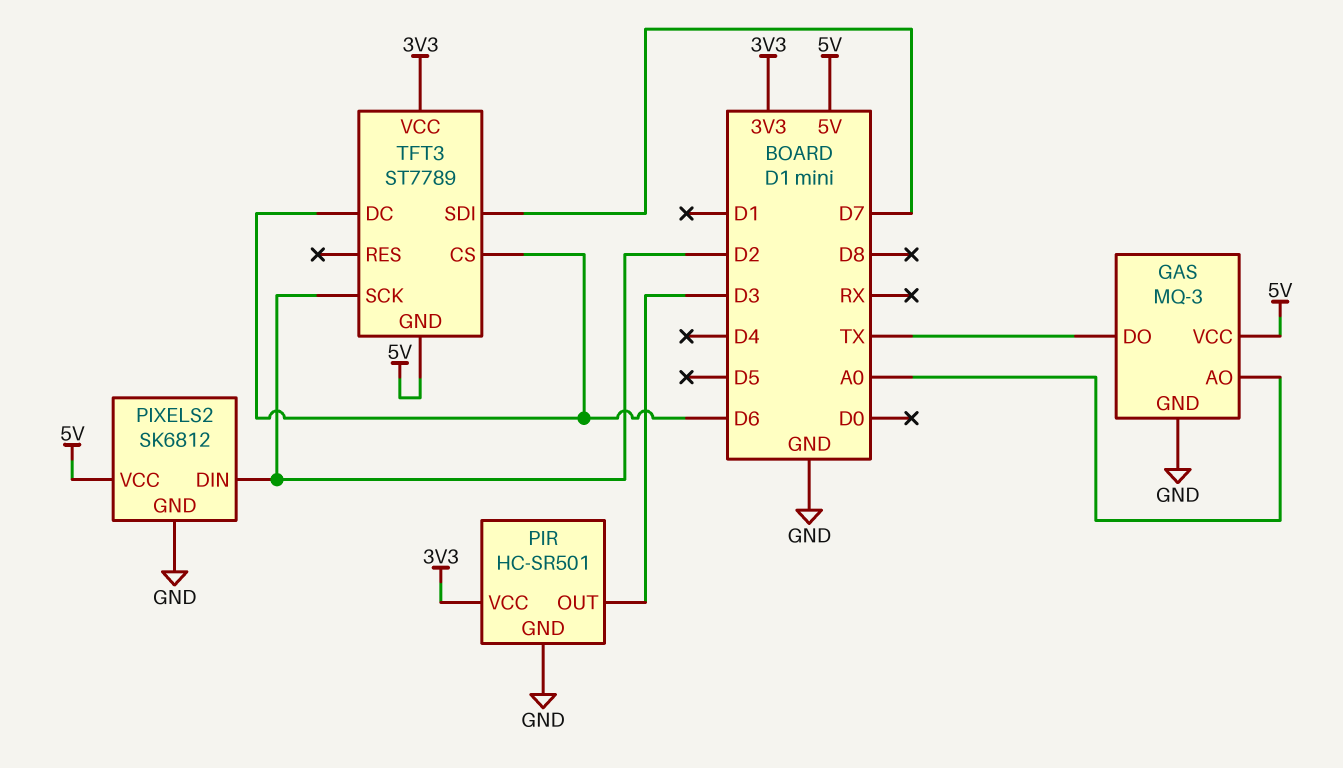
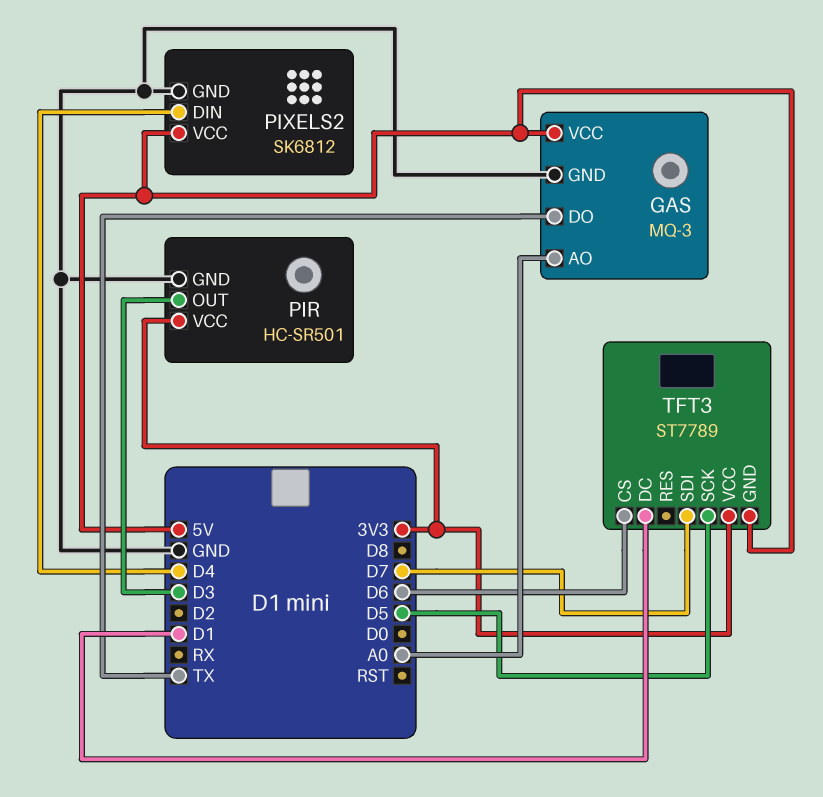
PIXELS2 pin DIN: D2 -> D4
TFT3 pin DC: D6 -> D1
TFT3 pin SCK: D2 -> D5

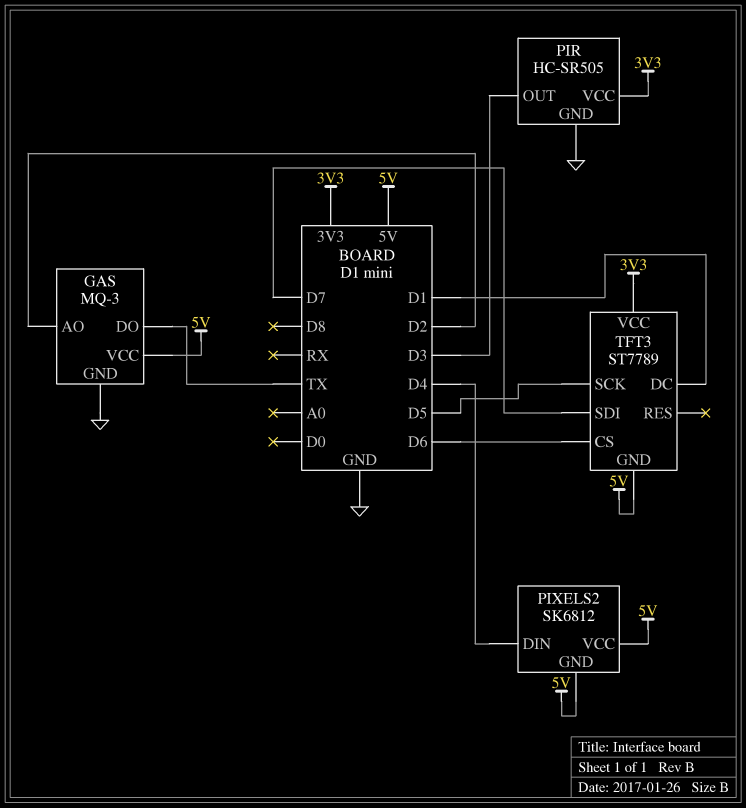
GAS pin AO: A0 -> D2
PIR: HC-SR501 -> HC-SR505
PIXELS2 pin GND: GND -> 5V

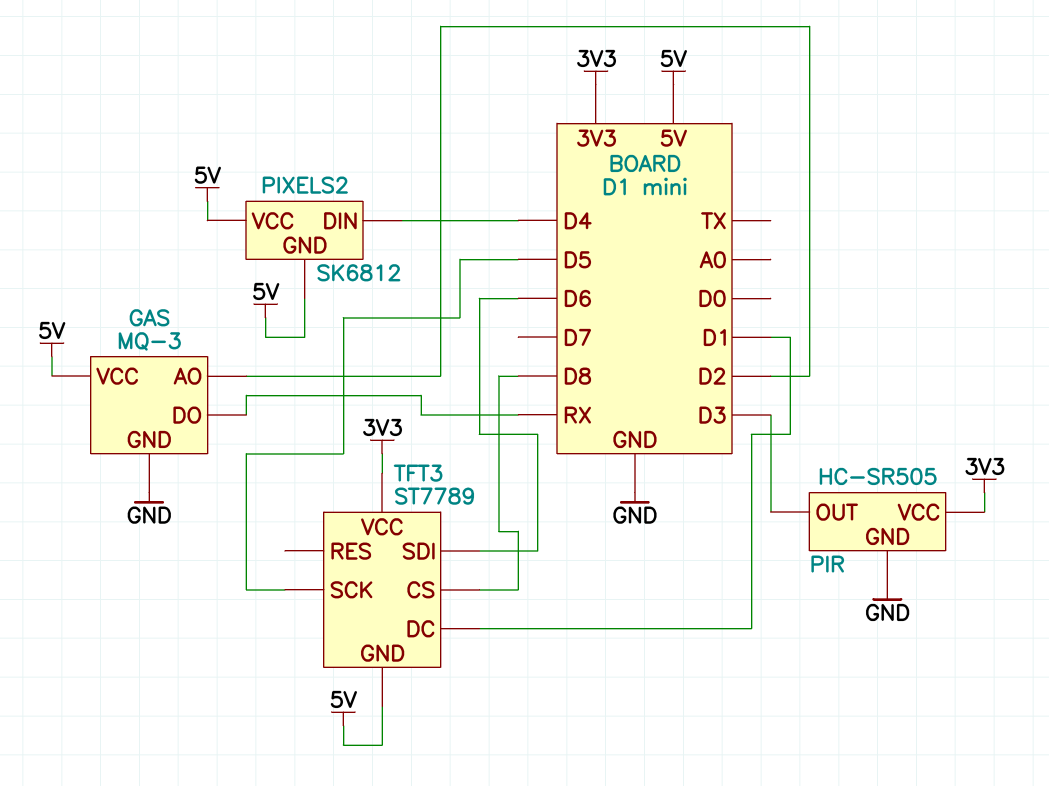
GAS pin DO: TX -> RX
TFT3 pin CS: D6 -> D8
TFT3 pin SDI: D7 -> D6

